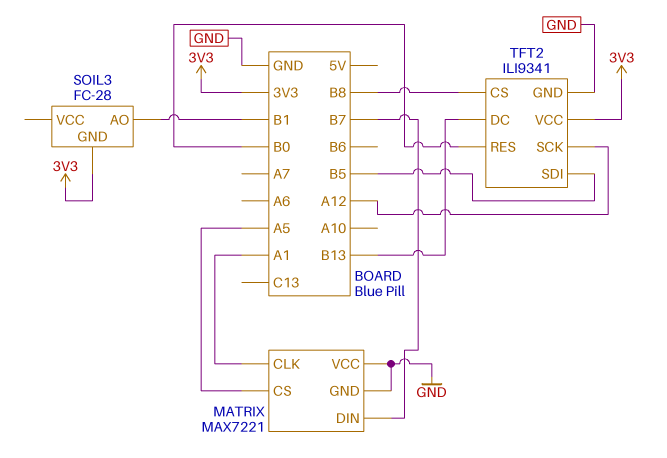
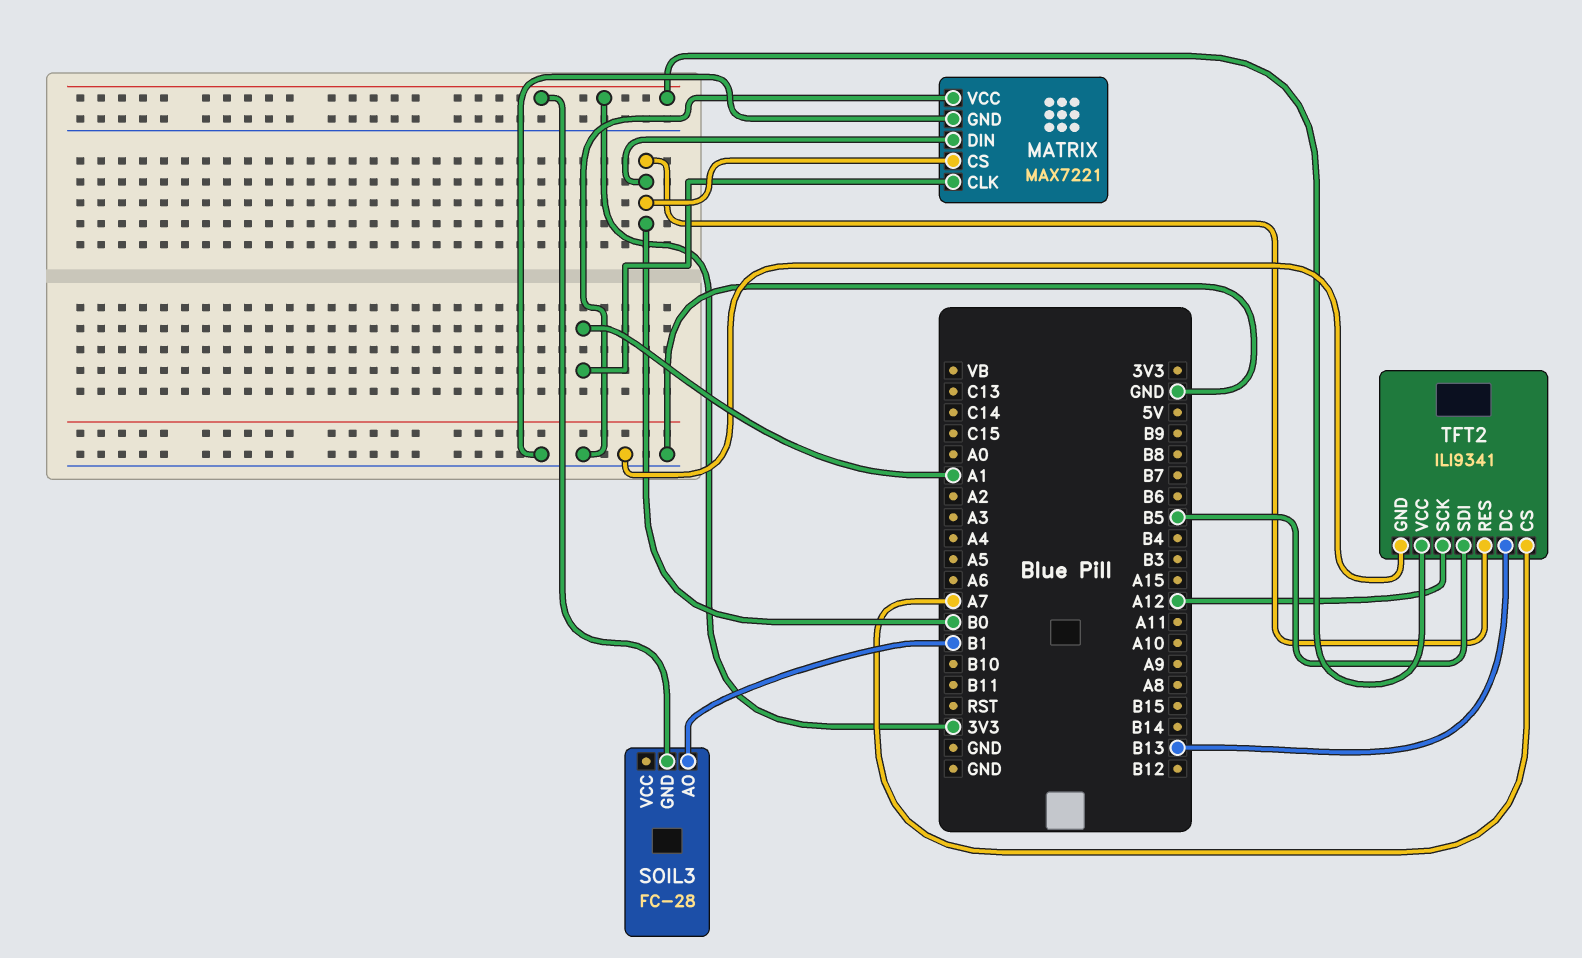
MATRIX pin CS: A5 -> B0
MATRIX pin DIN: B7 -> B0
TFT2 pin CS: B8 -> A7

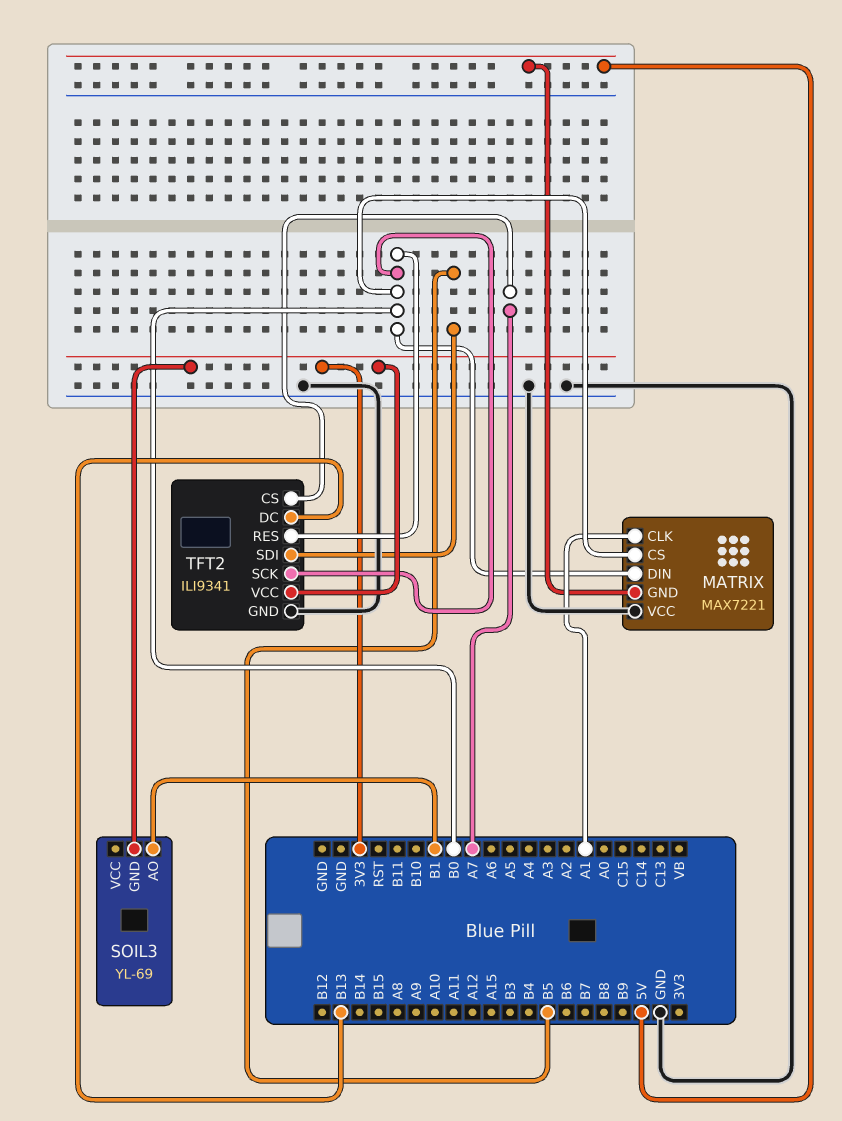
MATRIX pin GND: GND -> 5V
SOIL3: FC-28 -> YL-69
TFT2 pin SCK: A12 -> B0

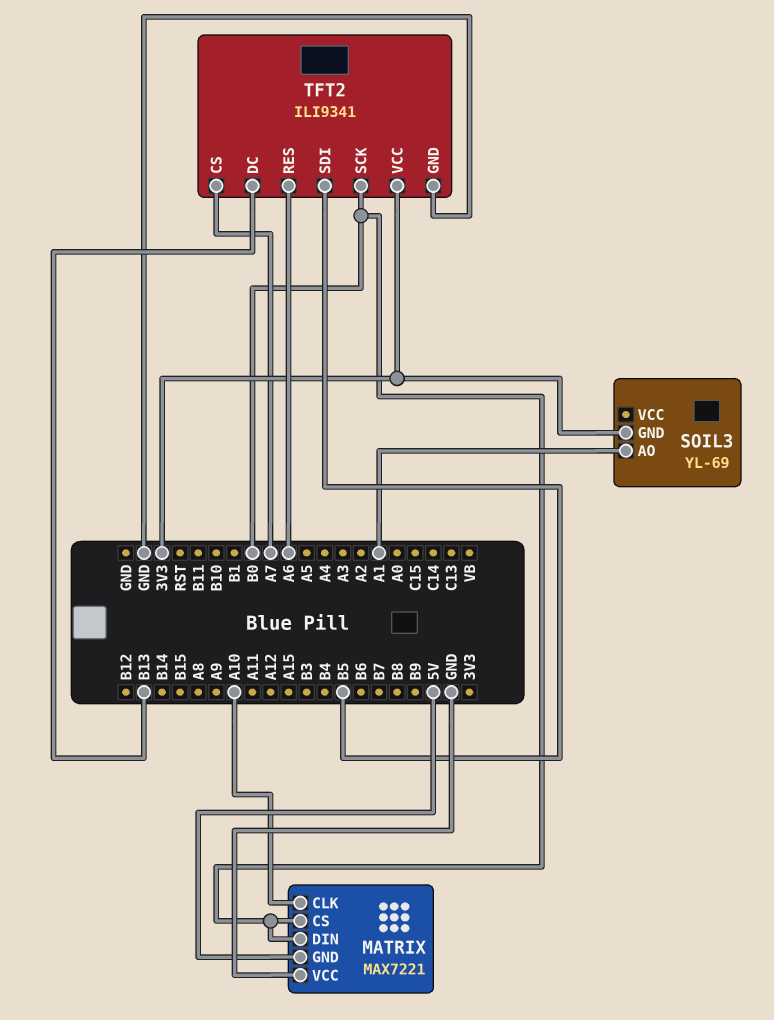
MATRIX pin CLK: A1 -> A10
SOIL3 pin AO: B1 -> A1
TFT2 pin RES: B0 -> A6

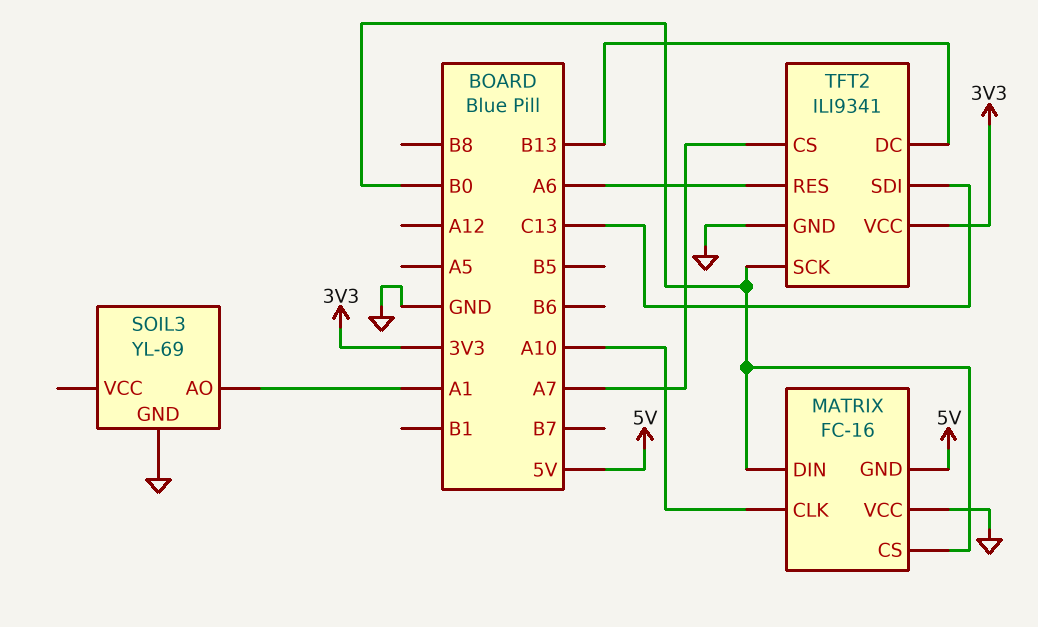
MATRIX: MAX7221 -> FC-16
SOIL3 pin GND: 3V3 -> GND
TFT2 pin SDI: B5 -> C13

